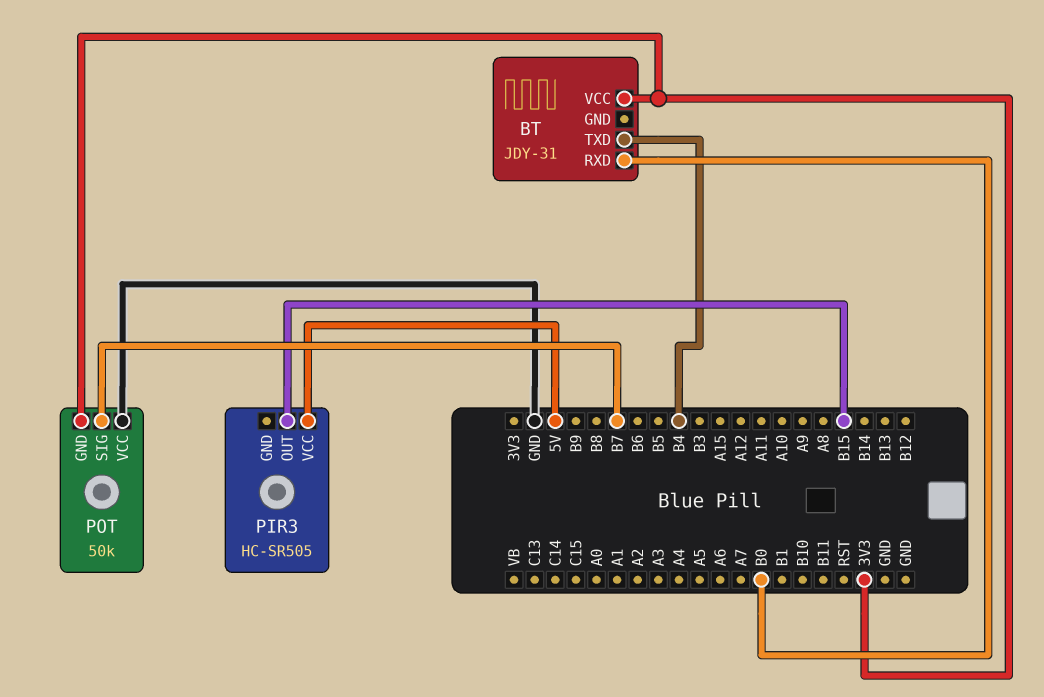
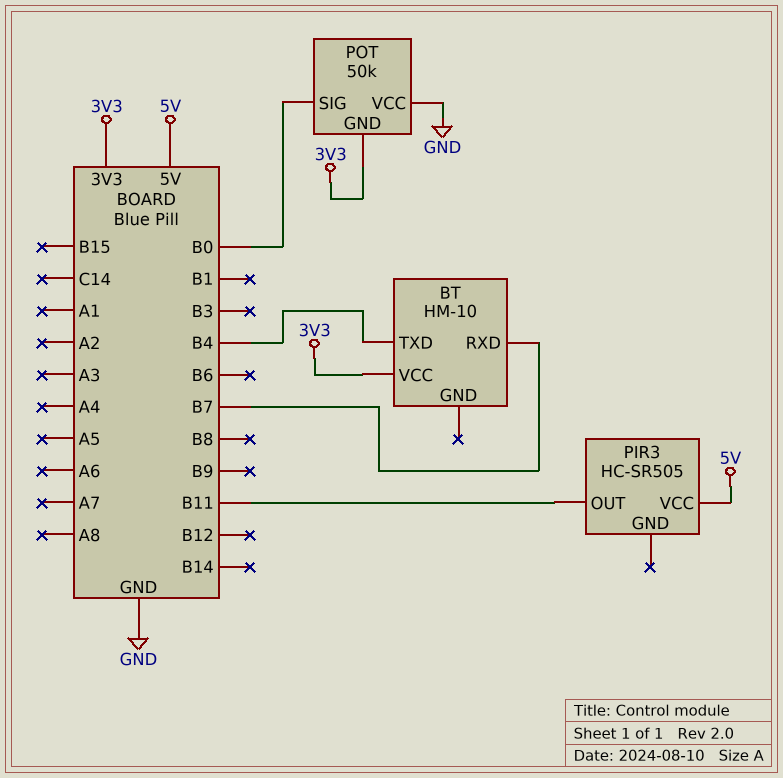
BT: JDY-31 -> HM-10
BT pin RXD: B0 -> B7
PIR3 pin OUT: B15 -> B11
POT pin SIG: B7 -> B0

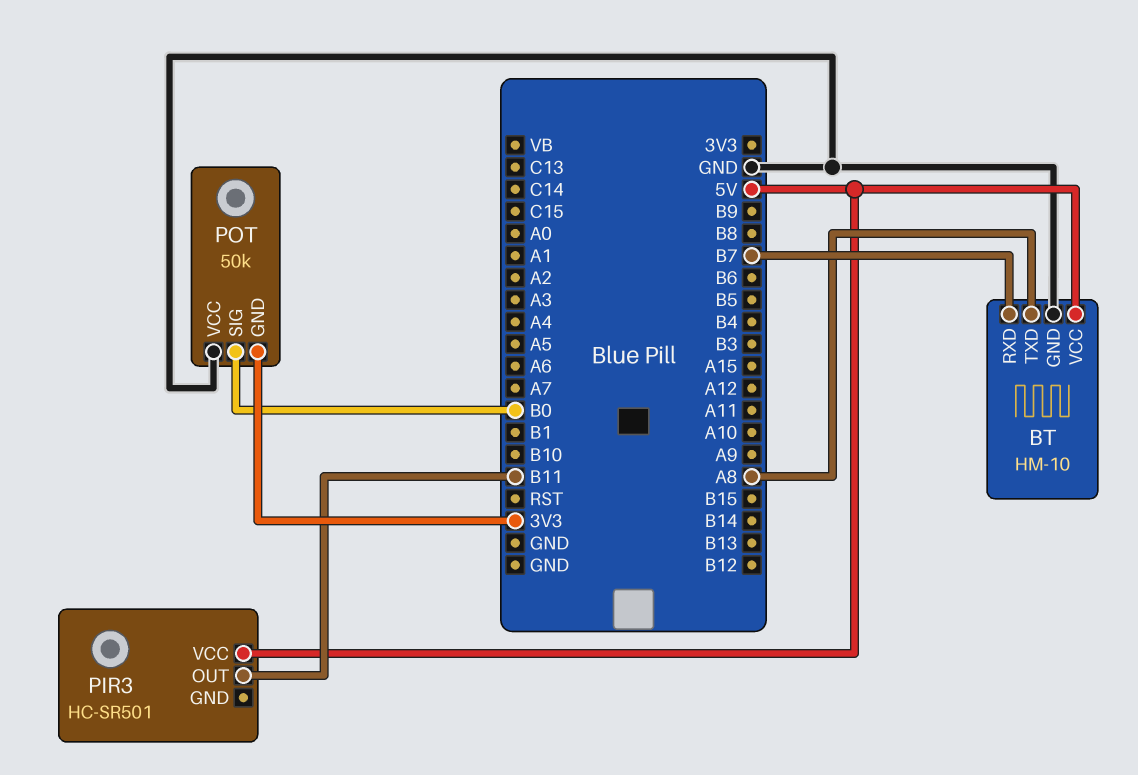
BT pin GND: none -> GND
BT pin TXD: B4 -> A8
BT pin VCC: 3V3 -> 5V
PIR3: HC-SR505 -> HC-SR501

